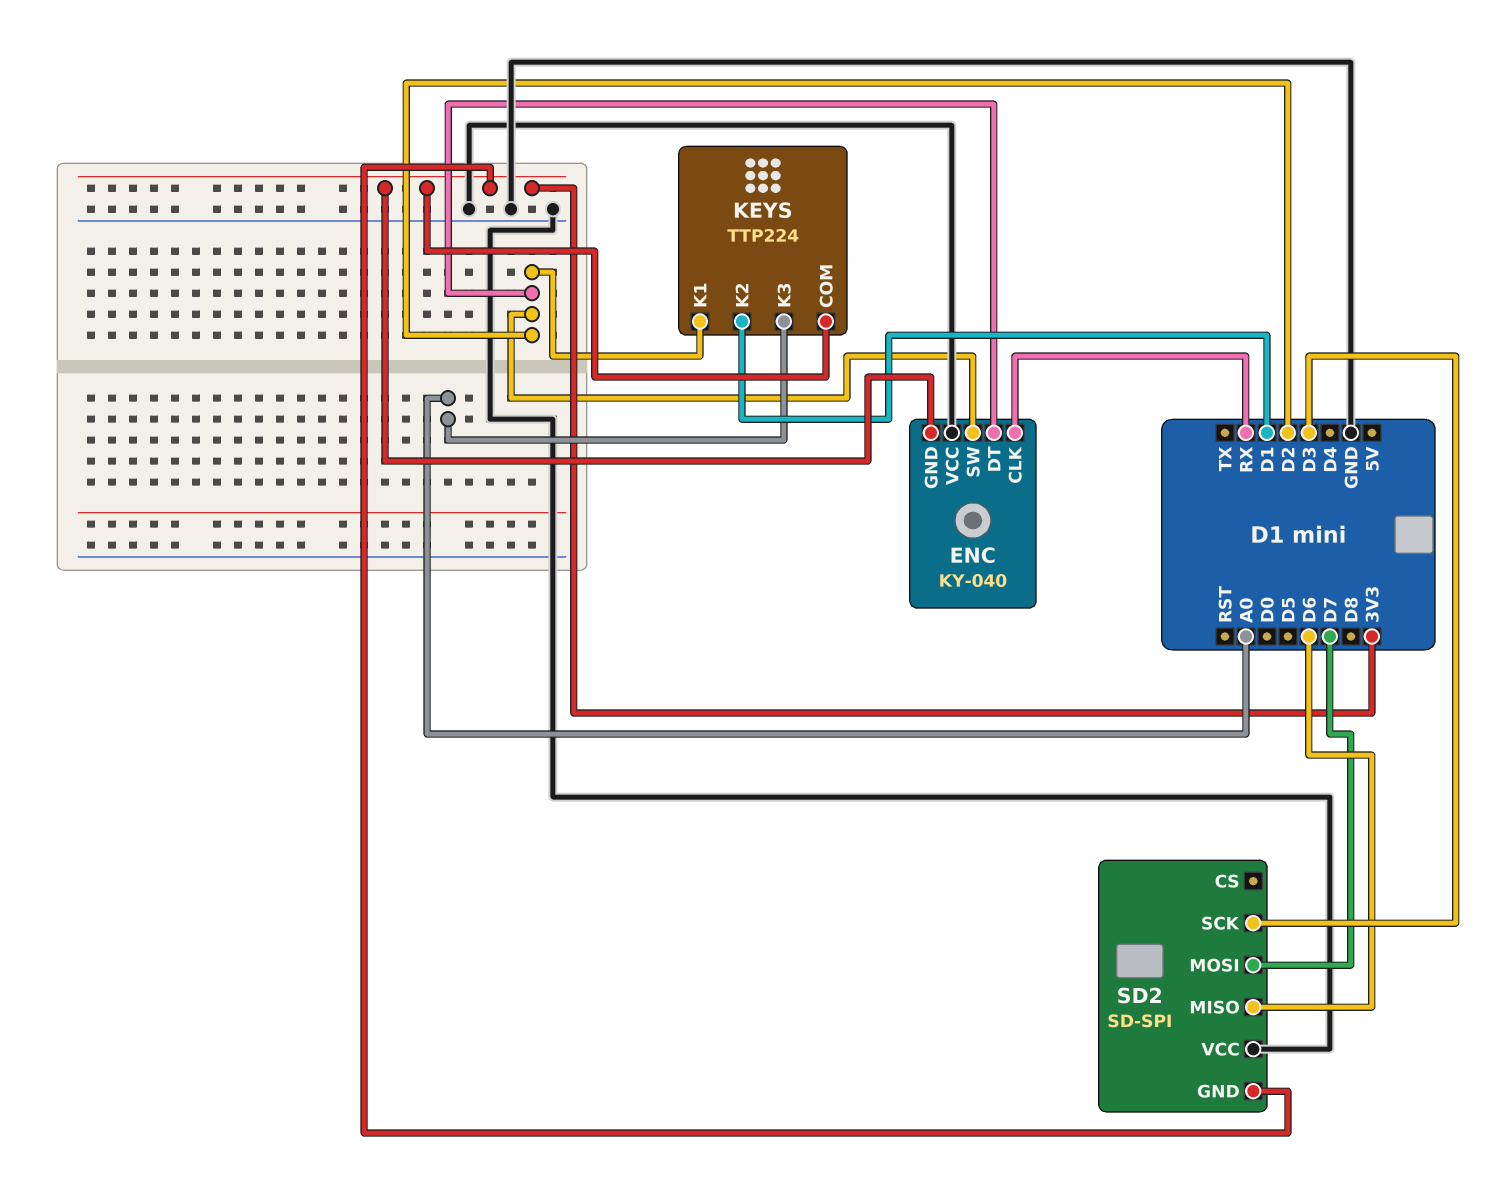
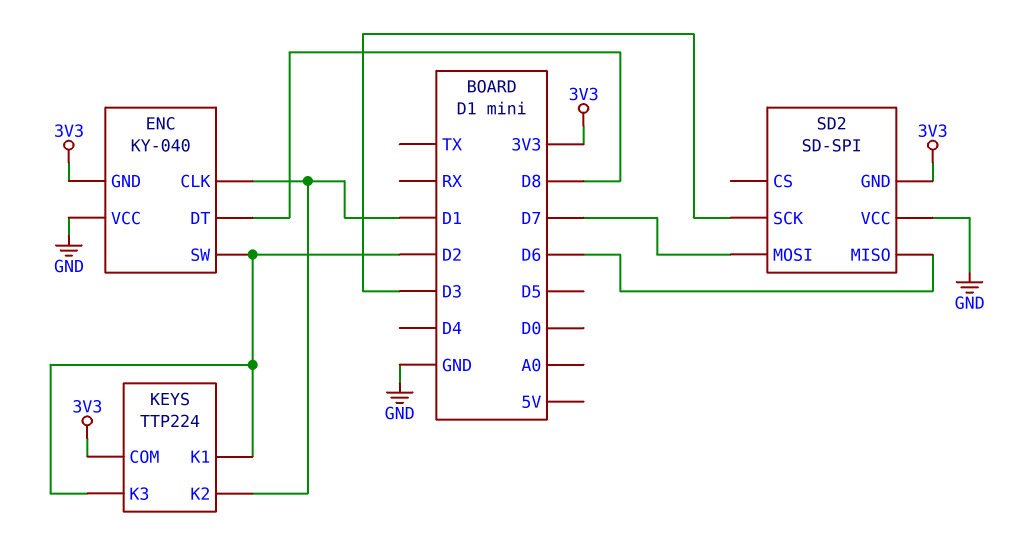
ENC pin CLK: RX -> D1
ENC pin DT: D2 -> D8
KEYS pin K3: A0 -> D2

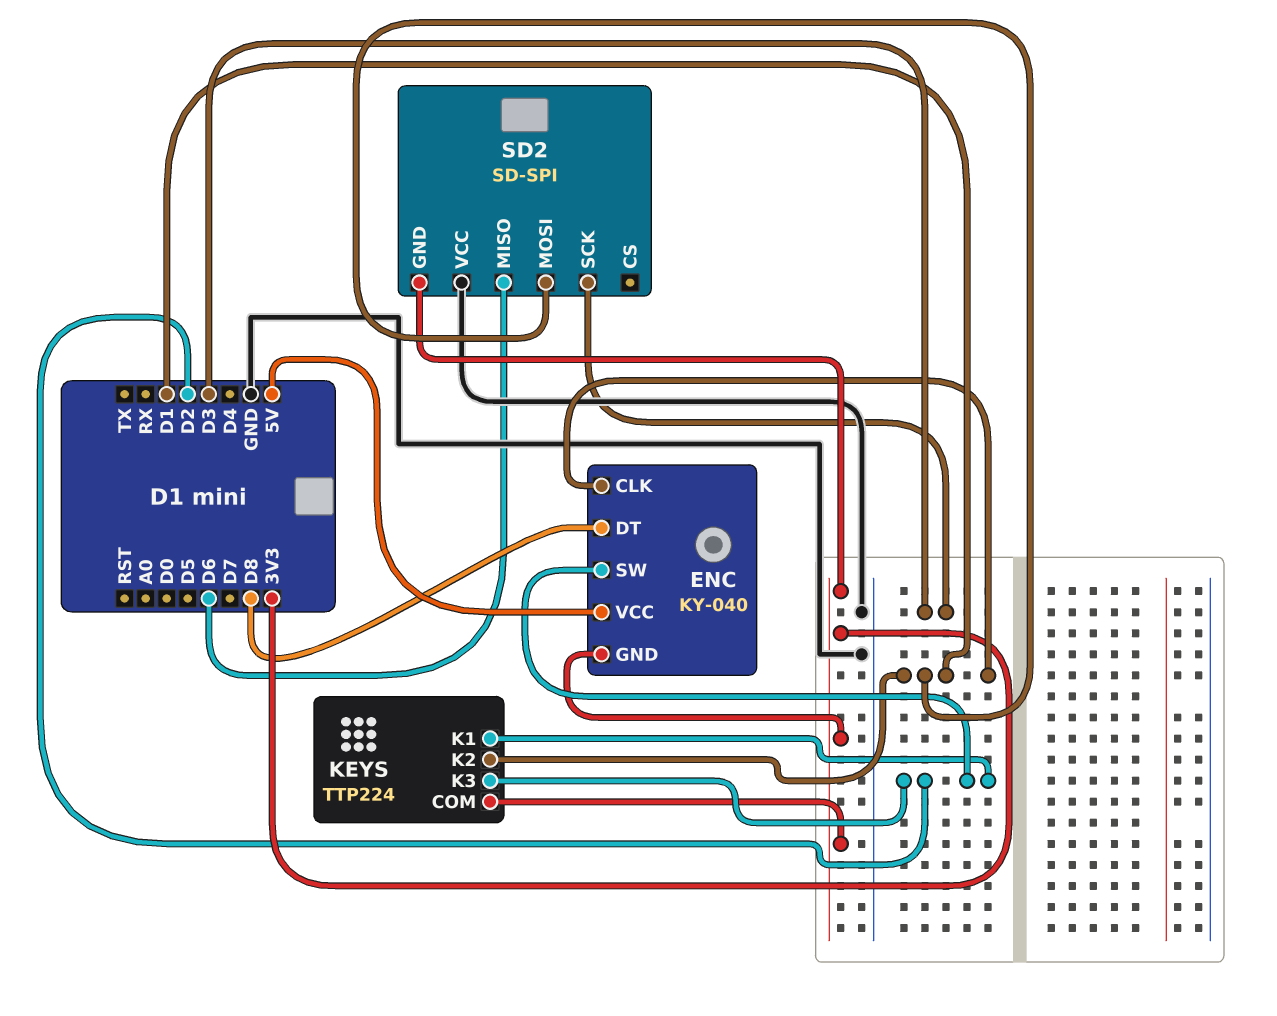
ENC pin VCC: GND -> 5V
SD2 pin MOSI: D7 -> D1

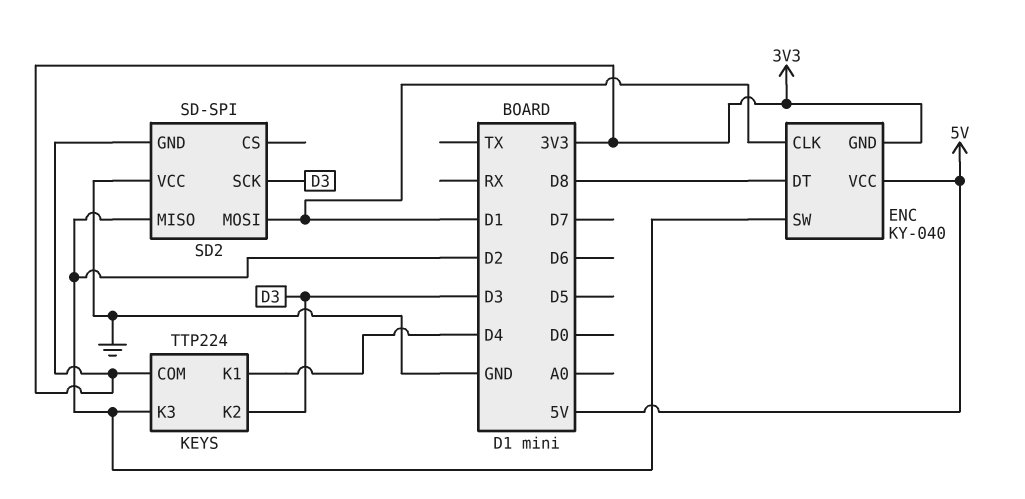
KEYS pin K1: D2 -> D4
KEYS pin K2: D1 -> D3
SD2 pin MISO: D6 -> D2

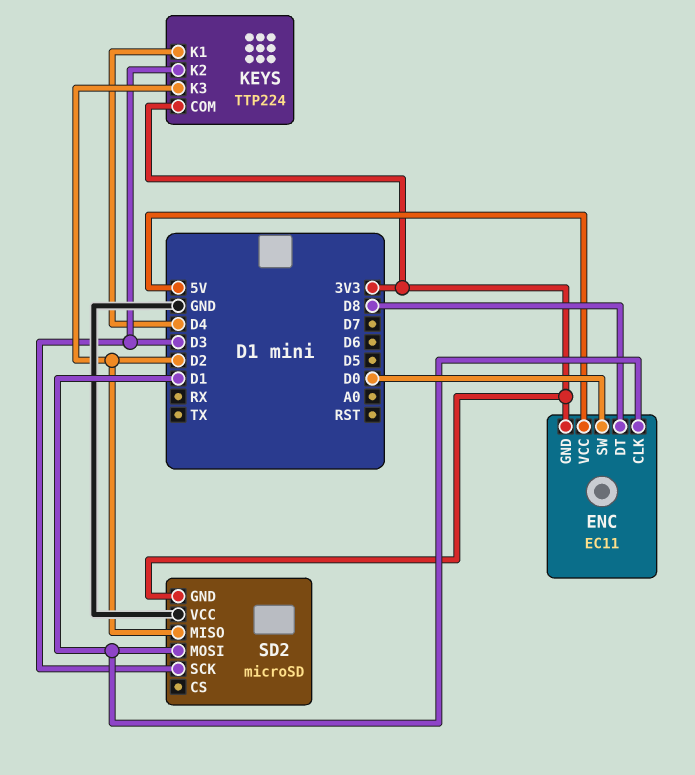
ENC: KY-040 -> EC11
ENC pin SW: D2 -> D0
SD2: SD-SPI -> microSD

